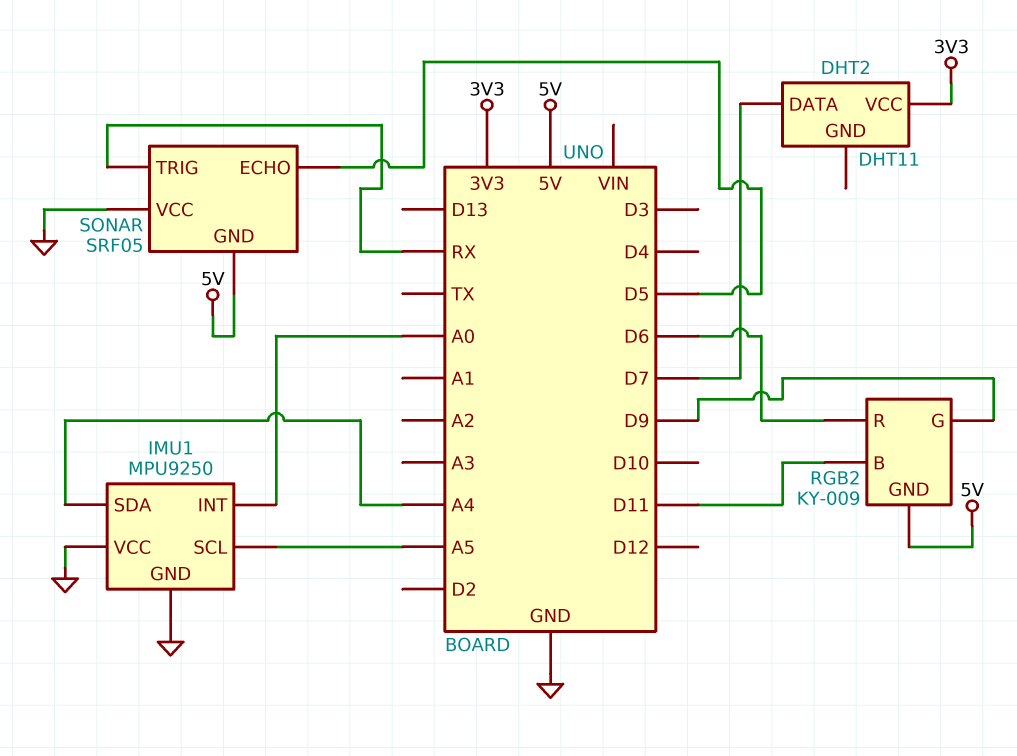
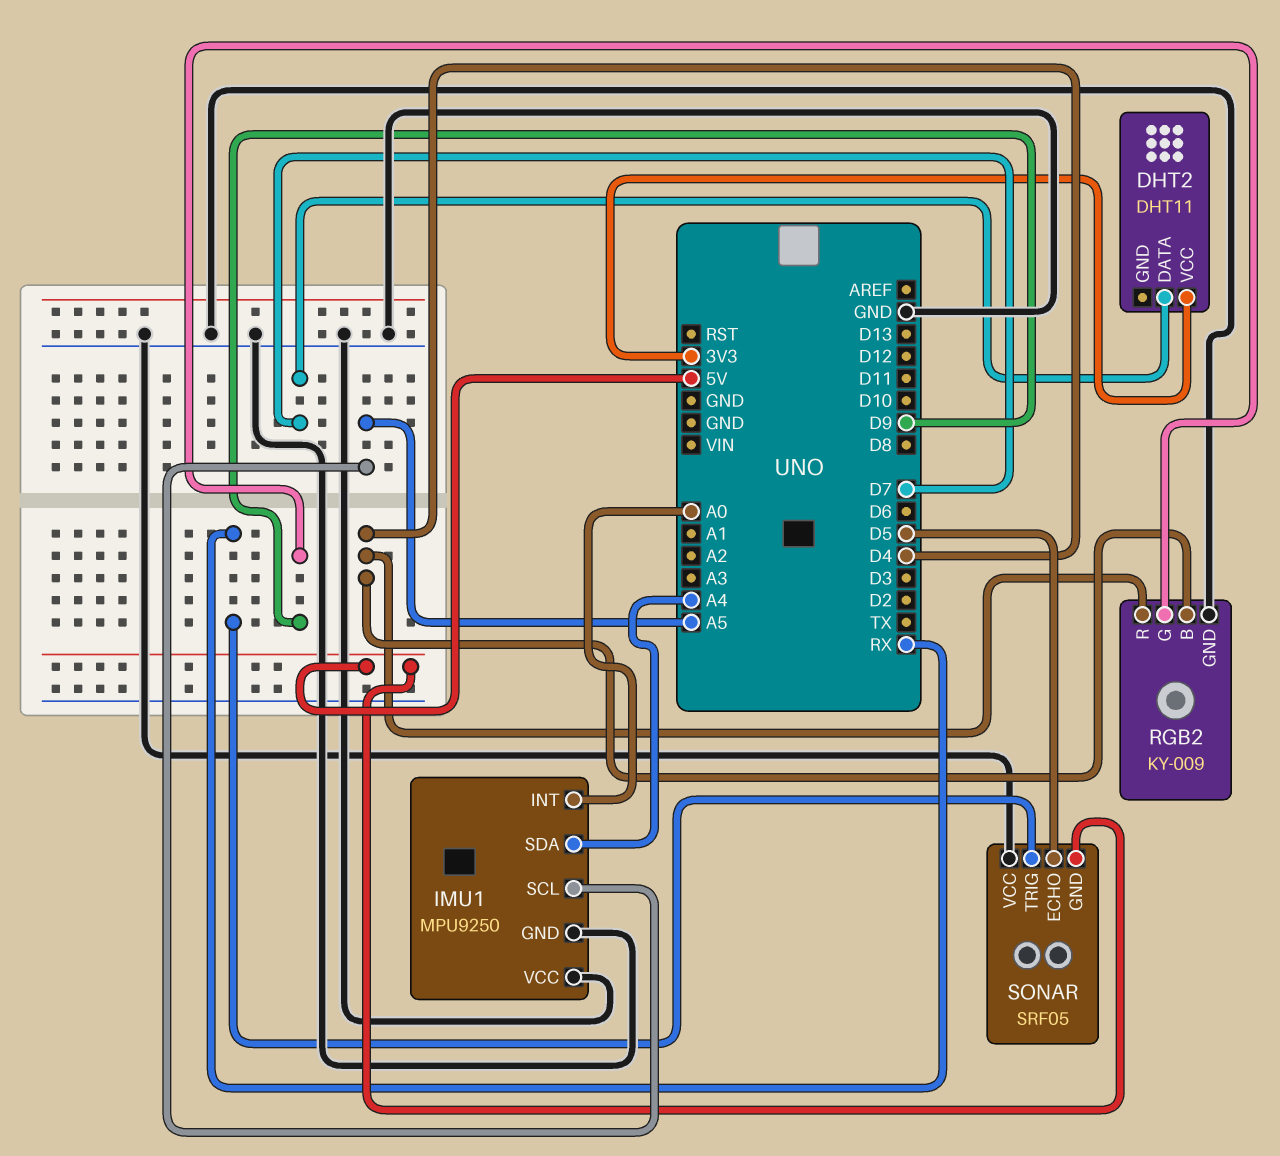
RGB2 pin B: D11 -> D4
RGB2 pin GND: 5V -> GND
RGB2 pin R: D6 -> D4

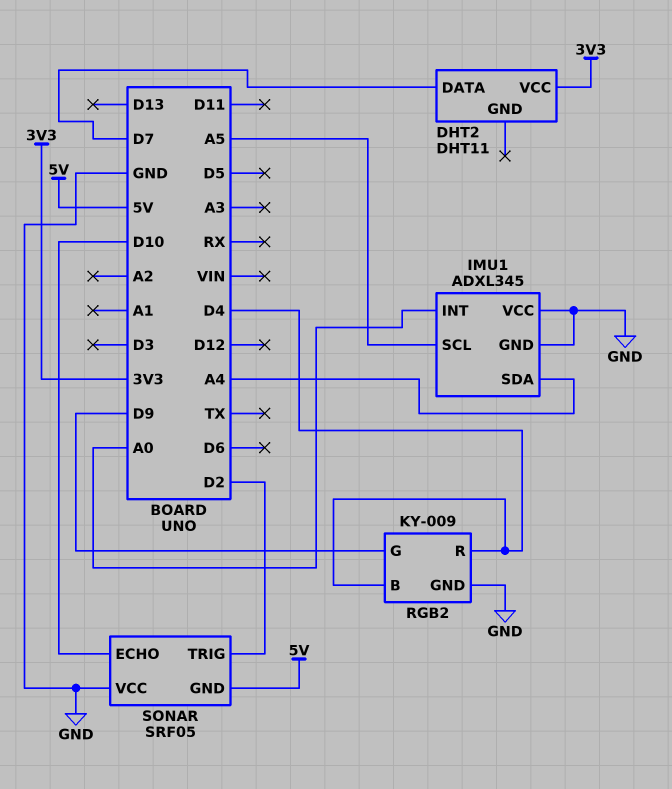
IMU1: MPU9250 -> ADXL345
SONAR pin ECHO: D5 -> D10
SONAR pin TRIG: RX -> D2

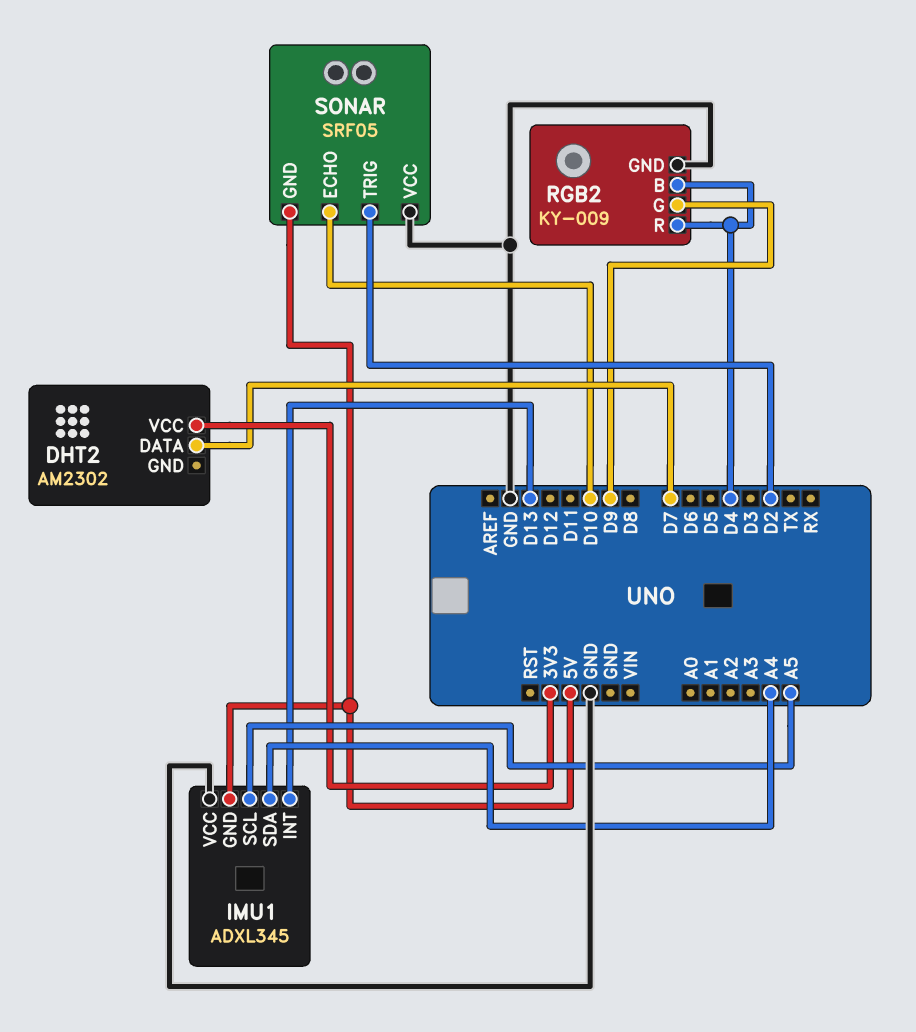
DHT2: DHT11 -> AM2302
IMU1 pin GND: GND -> 5V
IMU1 pin INT: A0 -> D13

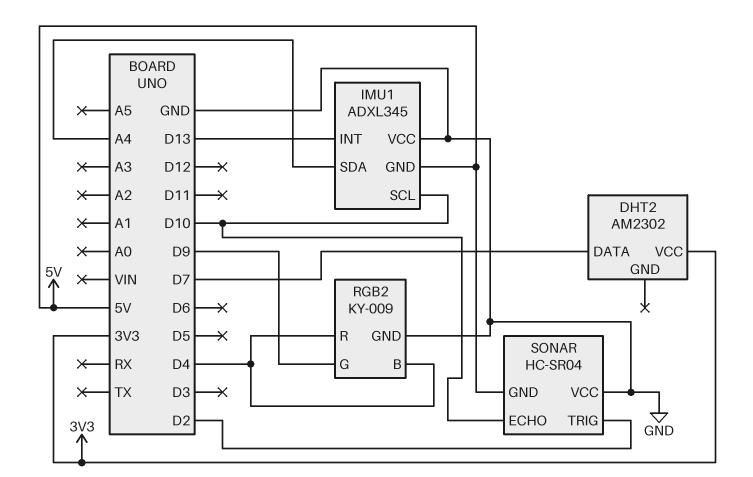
IMU1 pin SCL: A5 -> D10
SONAR: SRF05 -> HC-SR04

